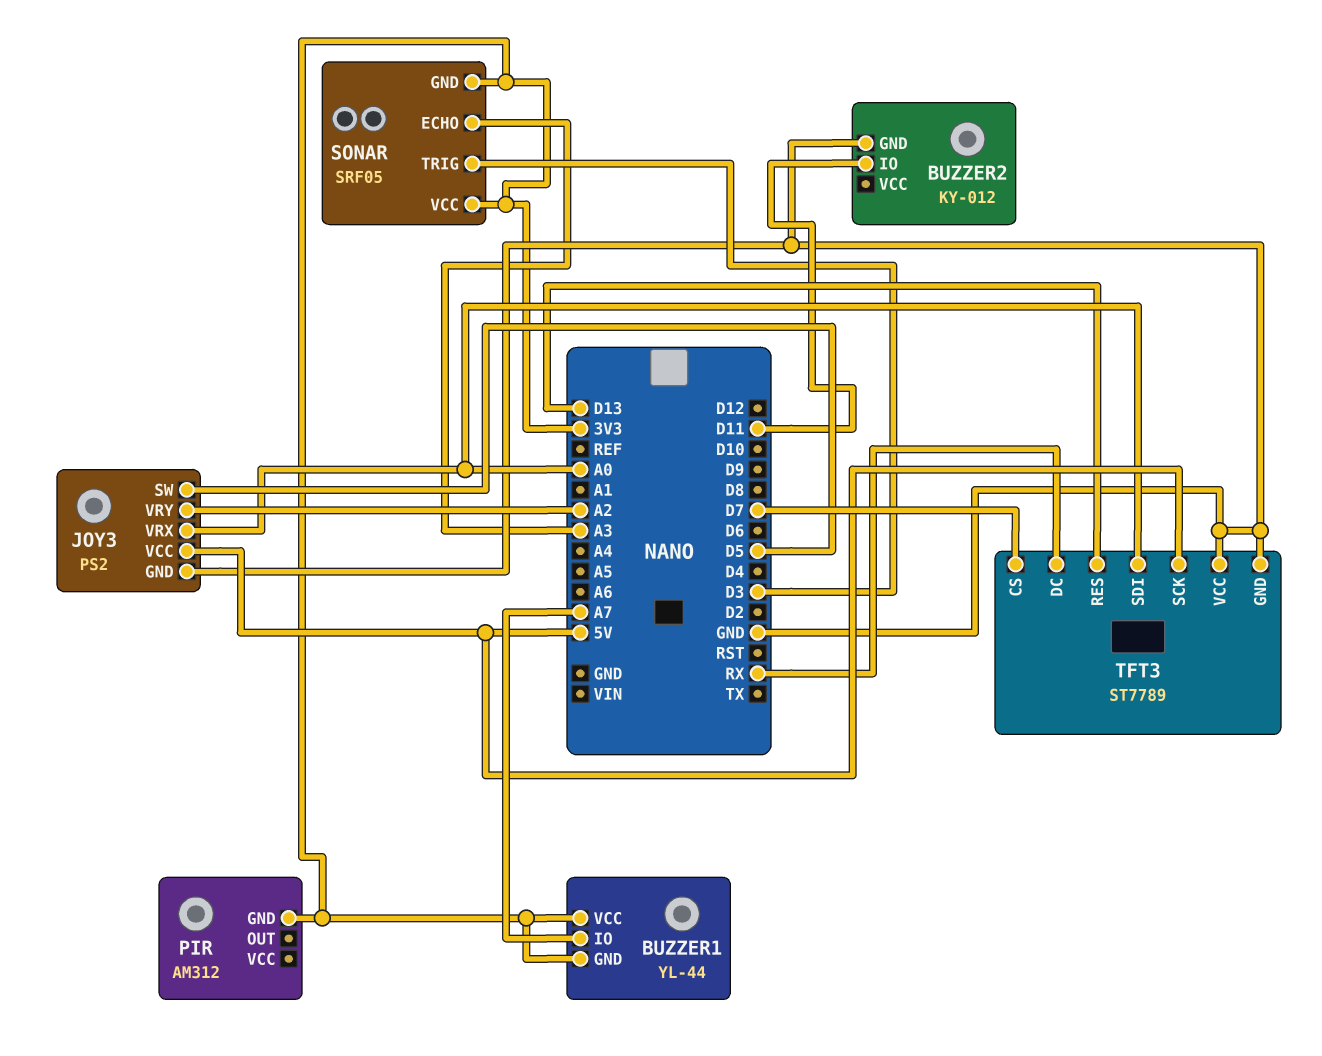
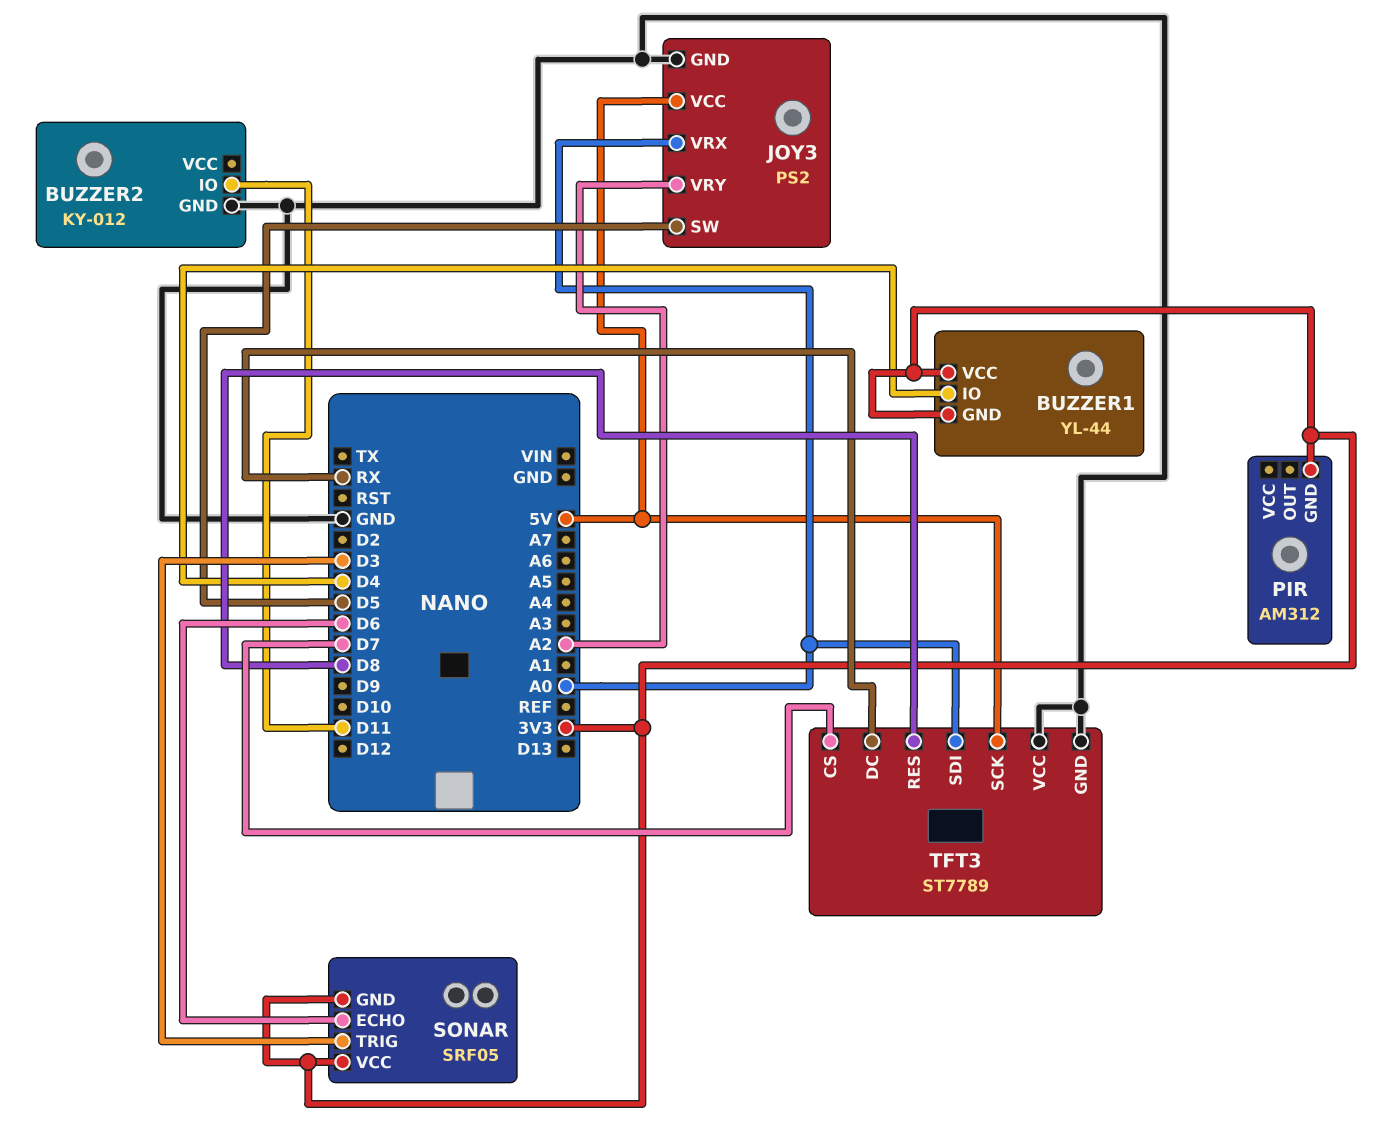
BUZZER1 pin IO: A7 -> D4
SONAR pin ECHO: A3 -> D6
TFT3 pin RES: D13 -> D8

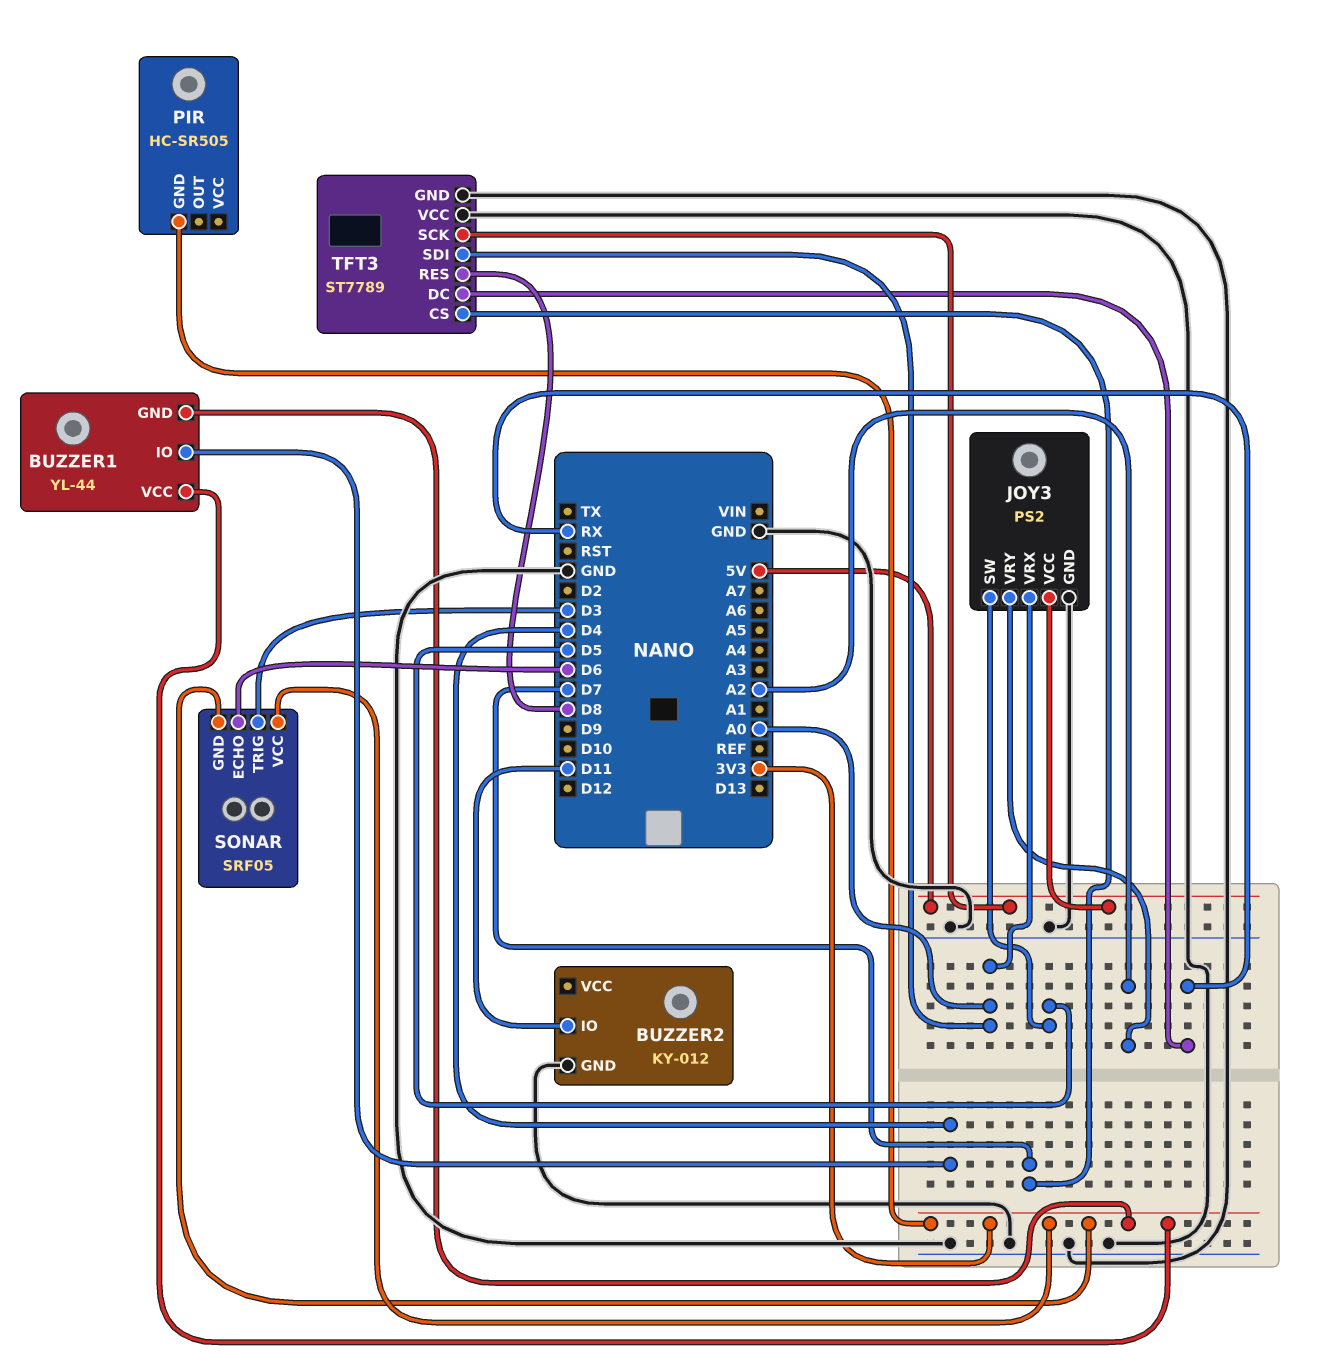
PIR: AM312 -> HC-SR505

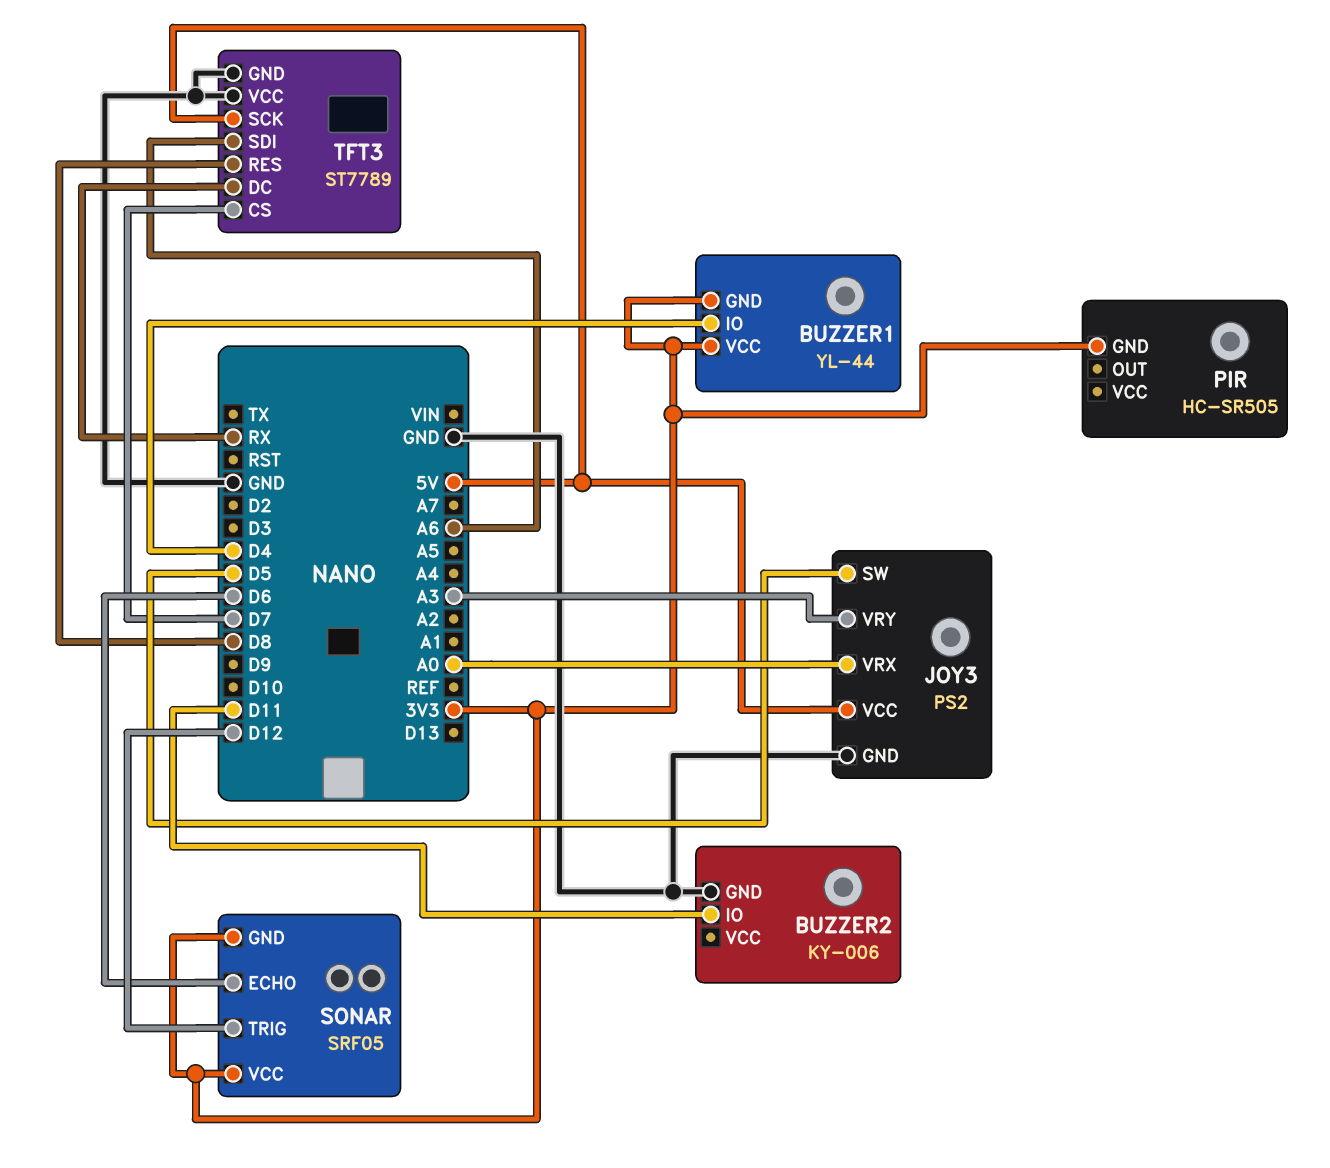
BUZZER2: KY-012 -> KY-006
JOY3 pin VRY: A2 -> A3
SONAR pin TRIG: D3 -> D12
TFT3 pin SDI: A0 -> A6

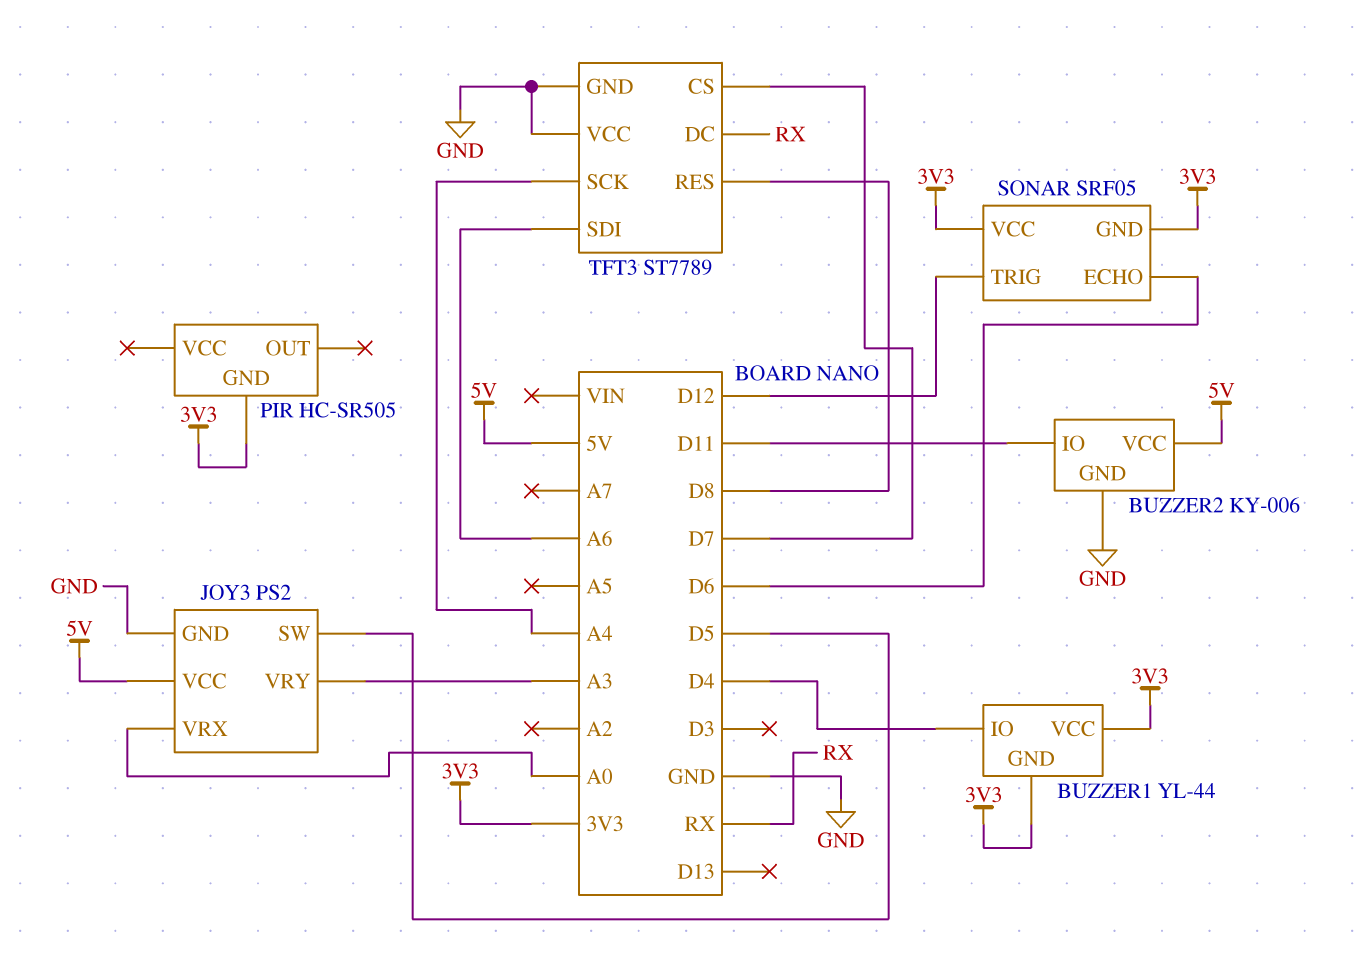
BUZZER2 pin VCC: none -> 5V
TFT3 pin SCK: 5V -> A4

